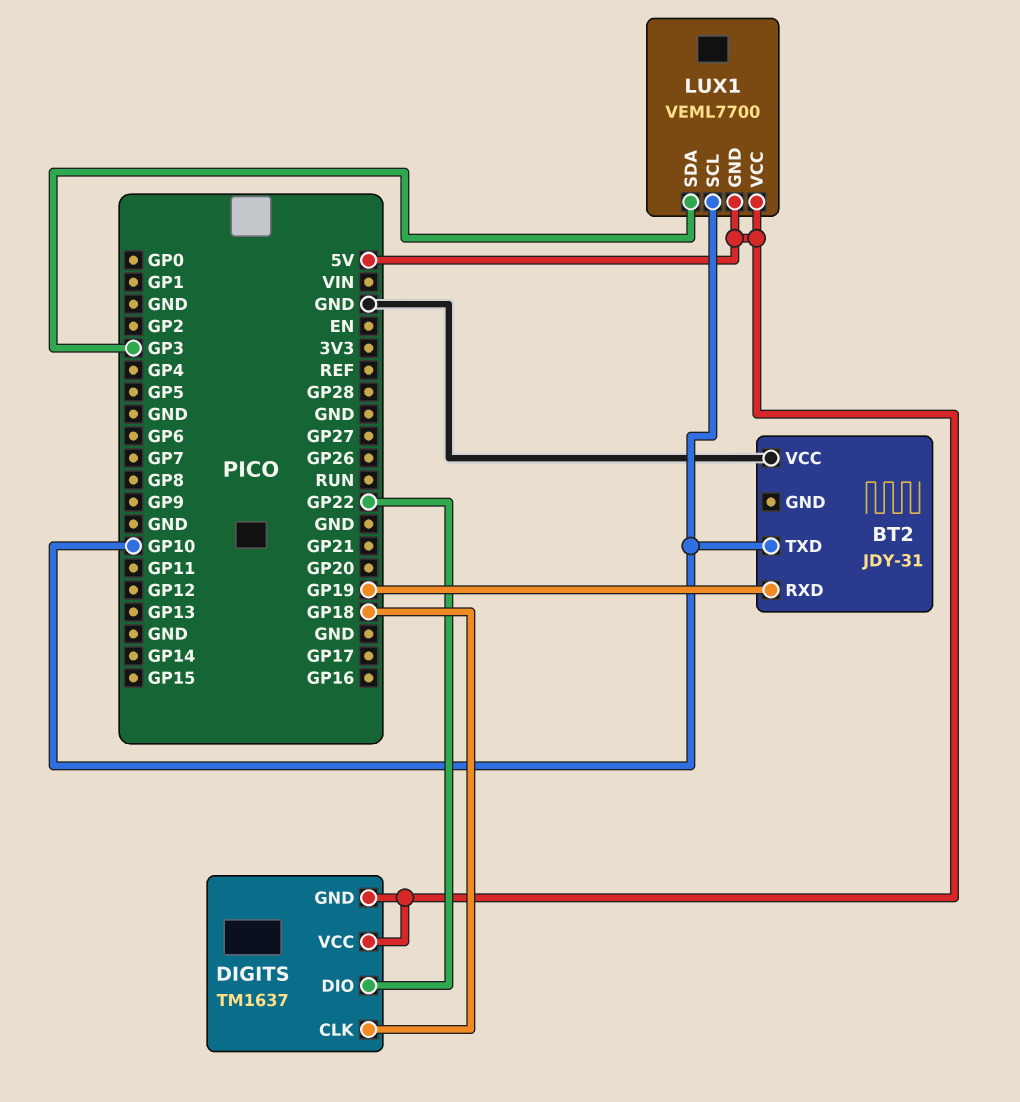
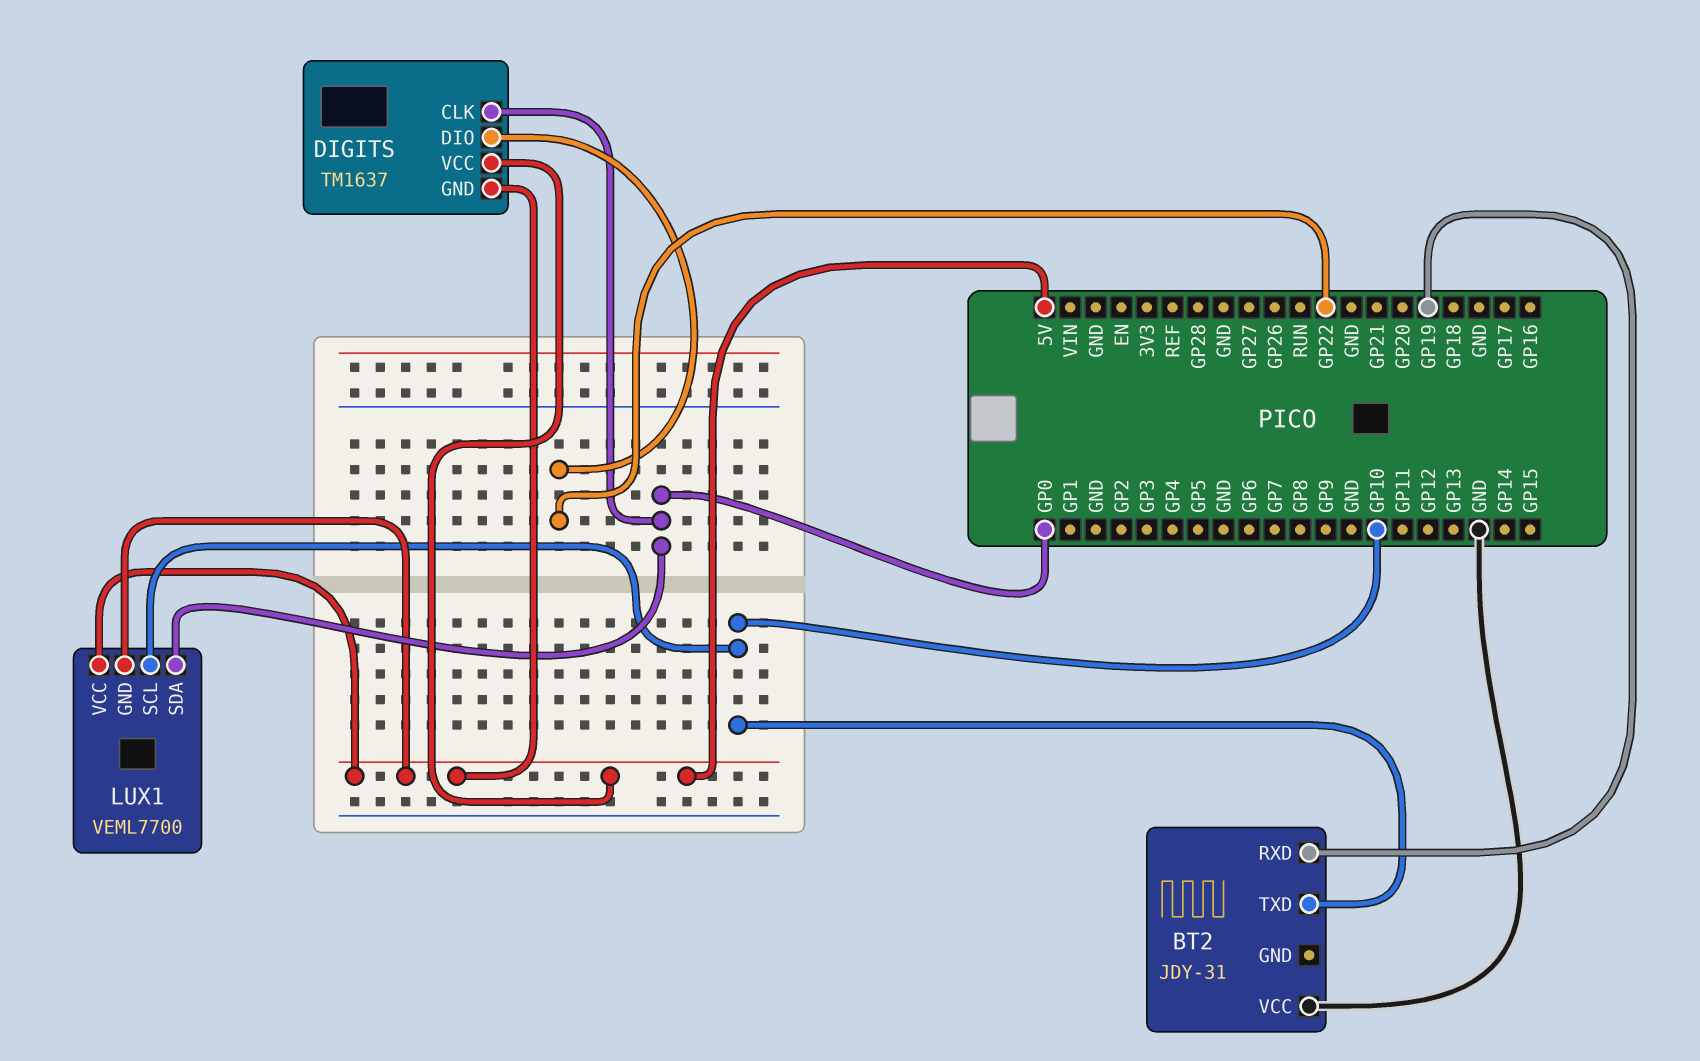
DIGITS pin CLK: GP18 -> GP0
LUX1 pin SDA: GP3 -> GP0

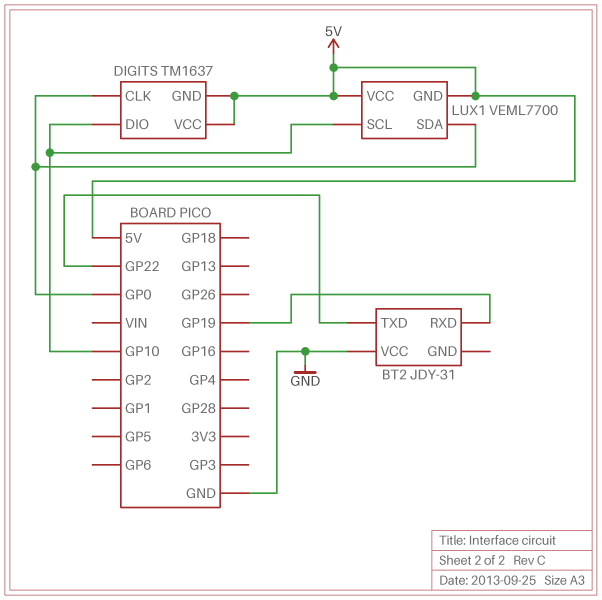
BT2 pin TXD: GP10 -> GP22
DIGITS pin DIO: GP22 -> GP10

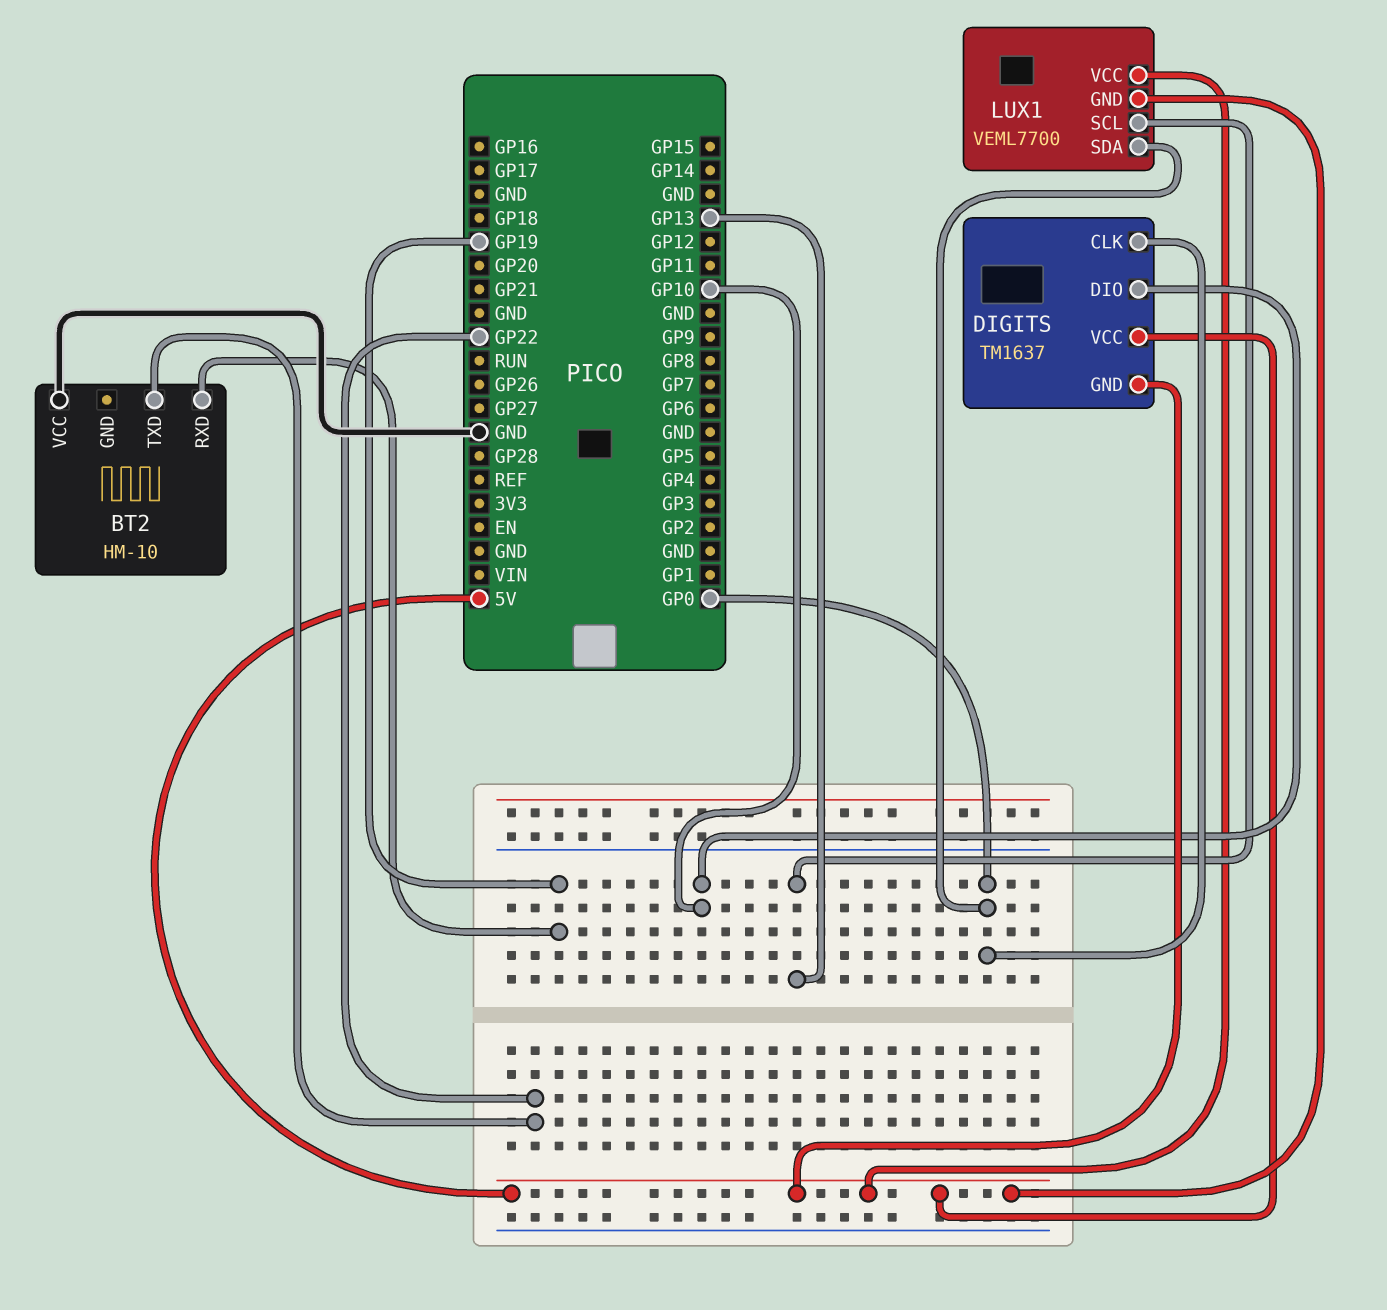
BT2: JDY-31 -> HM-10
LUX1 pin SCL: GP10 -> GP13

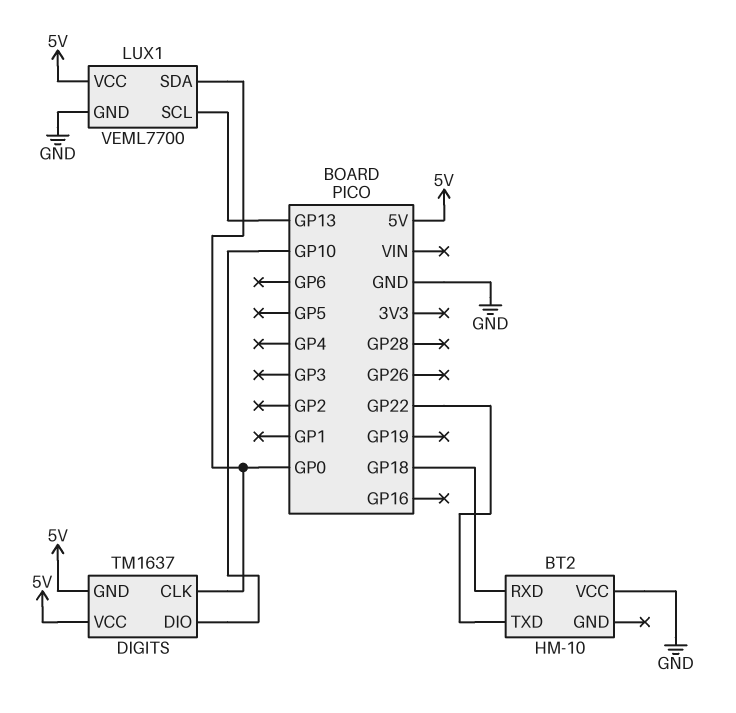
BT2 pin RXD: GP19 -> GP18
LUX1 pin GND: 5V -> GND

